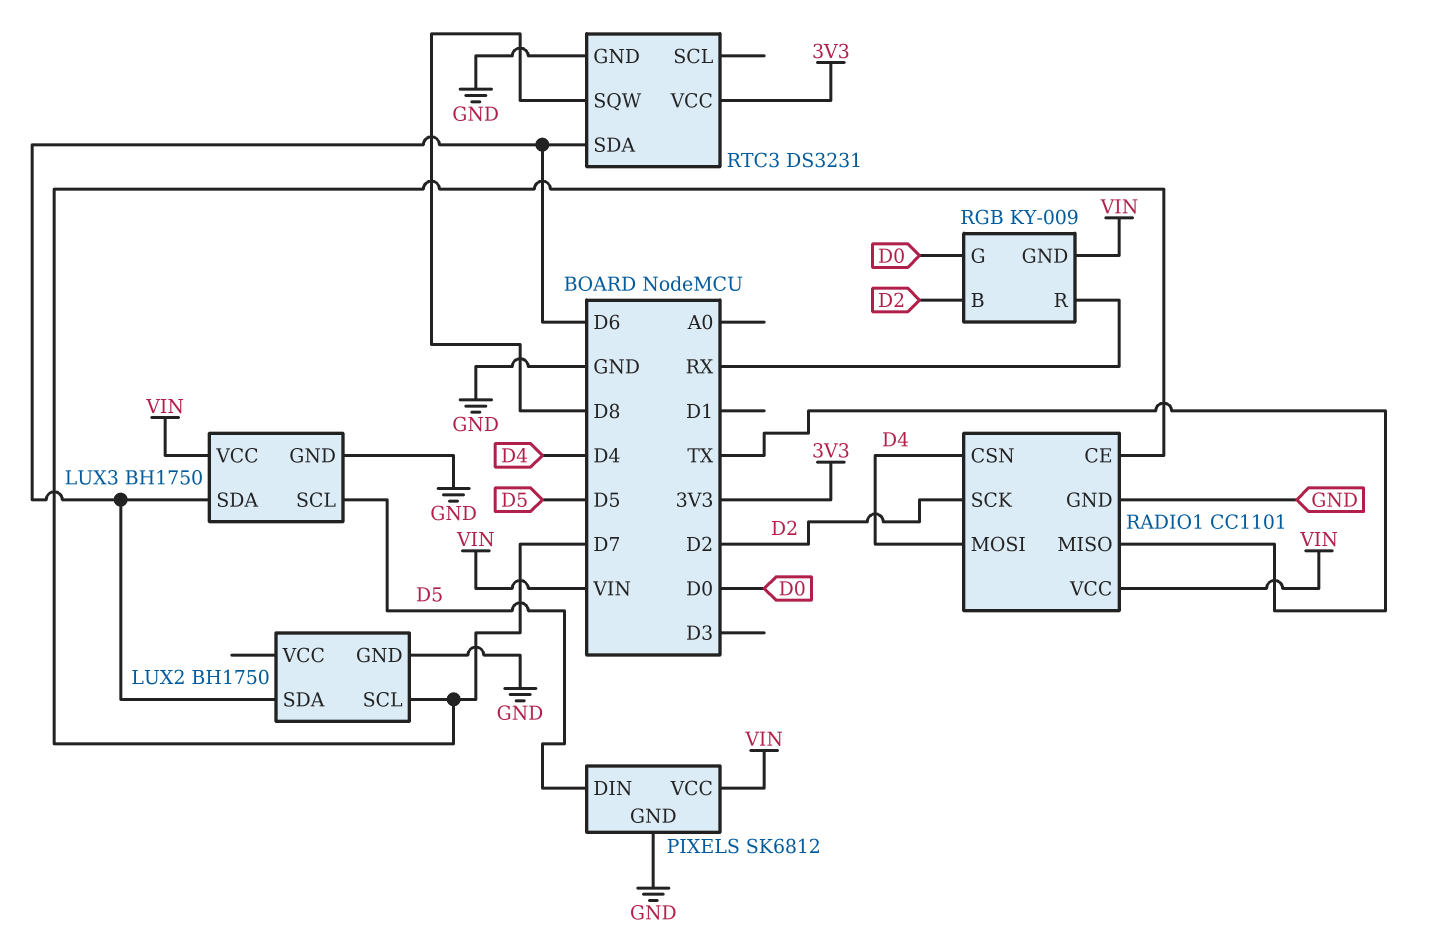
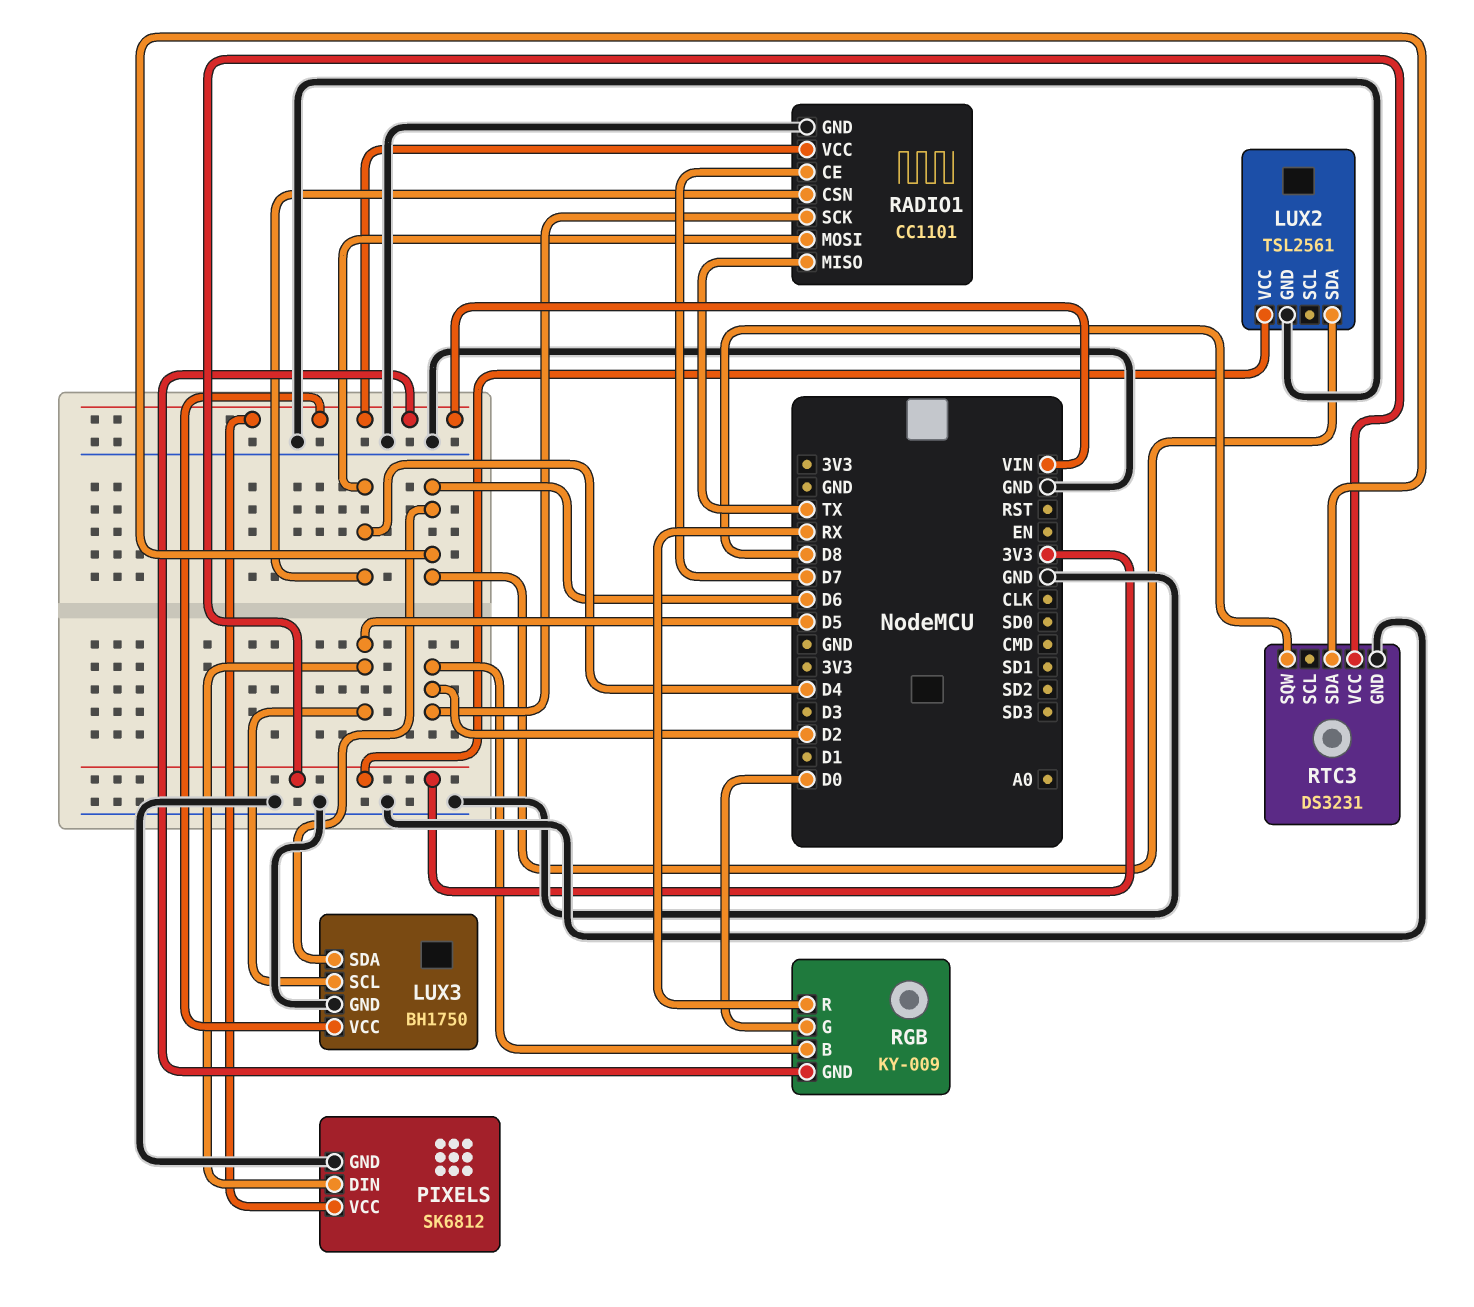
LUX2: BH1750 -> TSL2561
LUX2 pin SCL: D7 -> none
LUX2 pin VCC: none -> 3V3

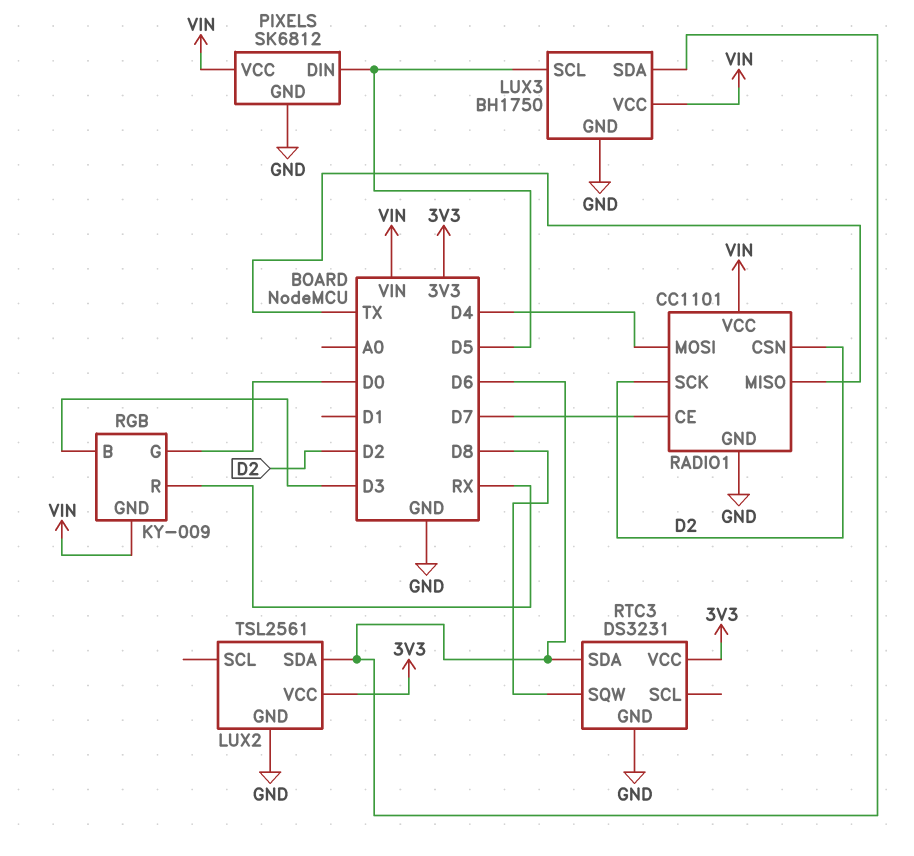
RADIO1 pin CSN: D4 -> D2
RGB pin B: D2 -> D3

